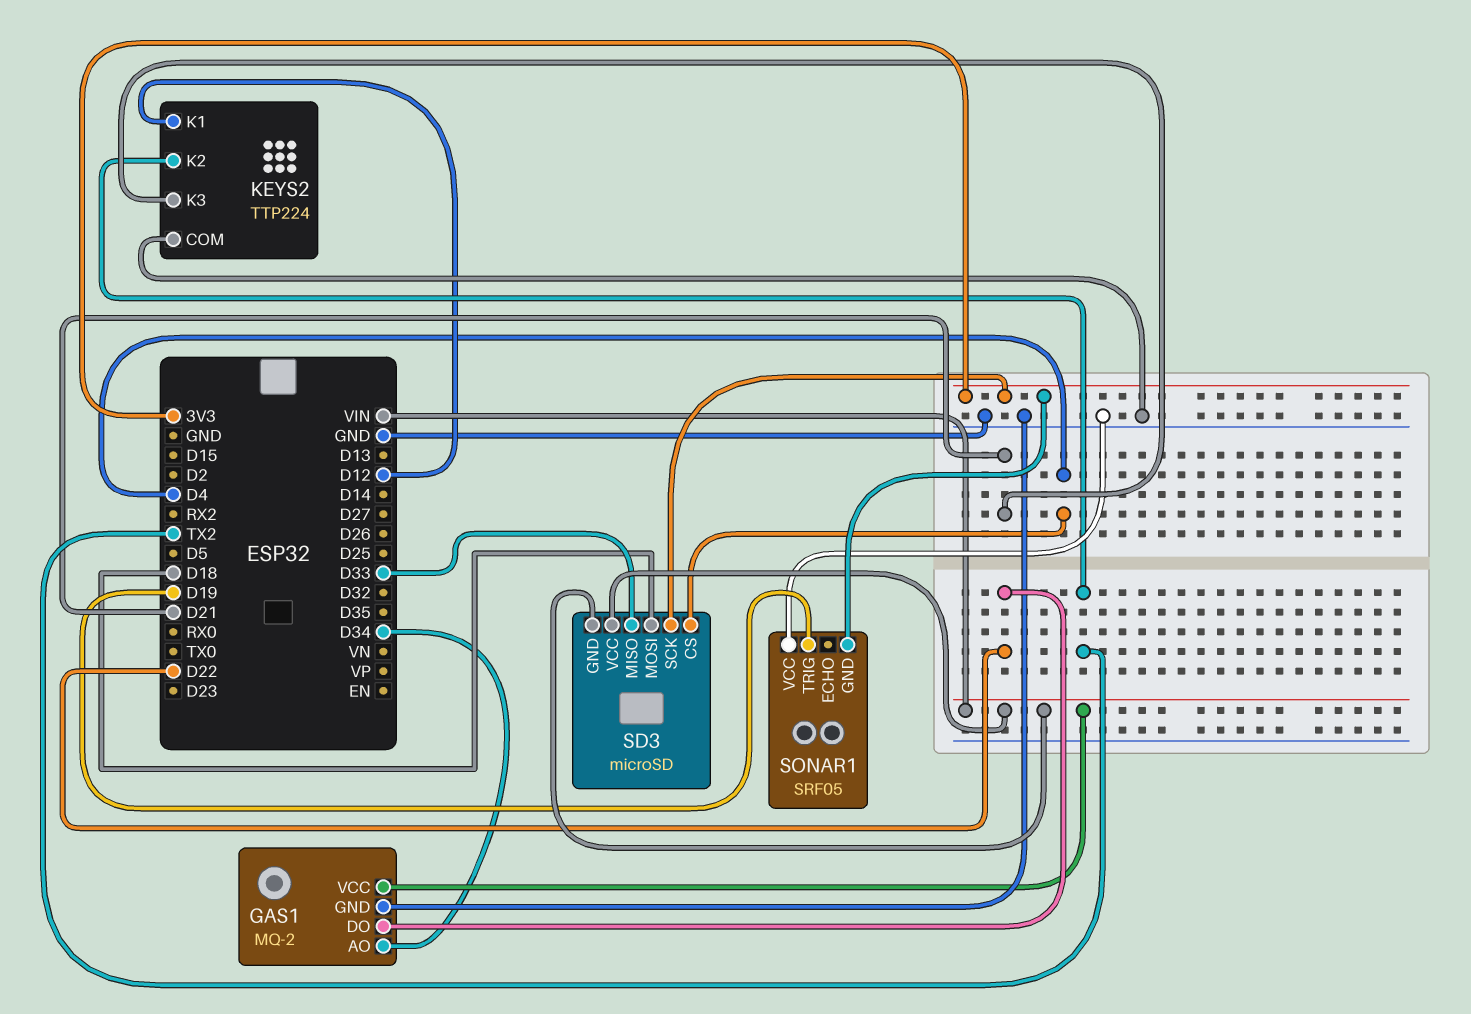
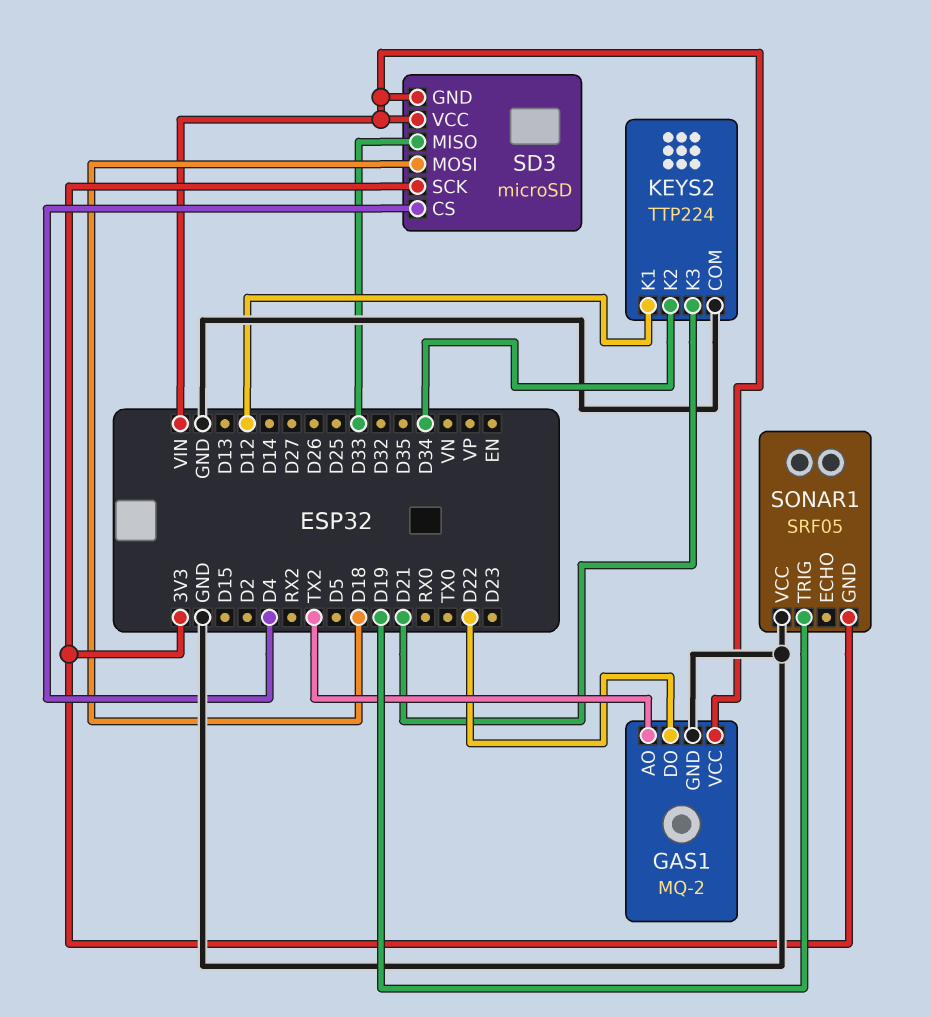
GAS1 pin AO: D34 -> TX2
KEYS2 pin K2: TX2 -> D34

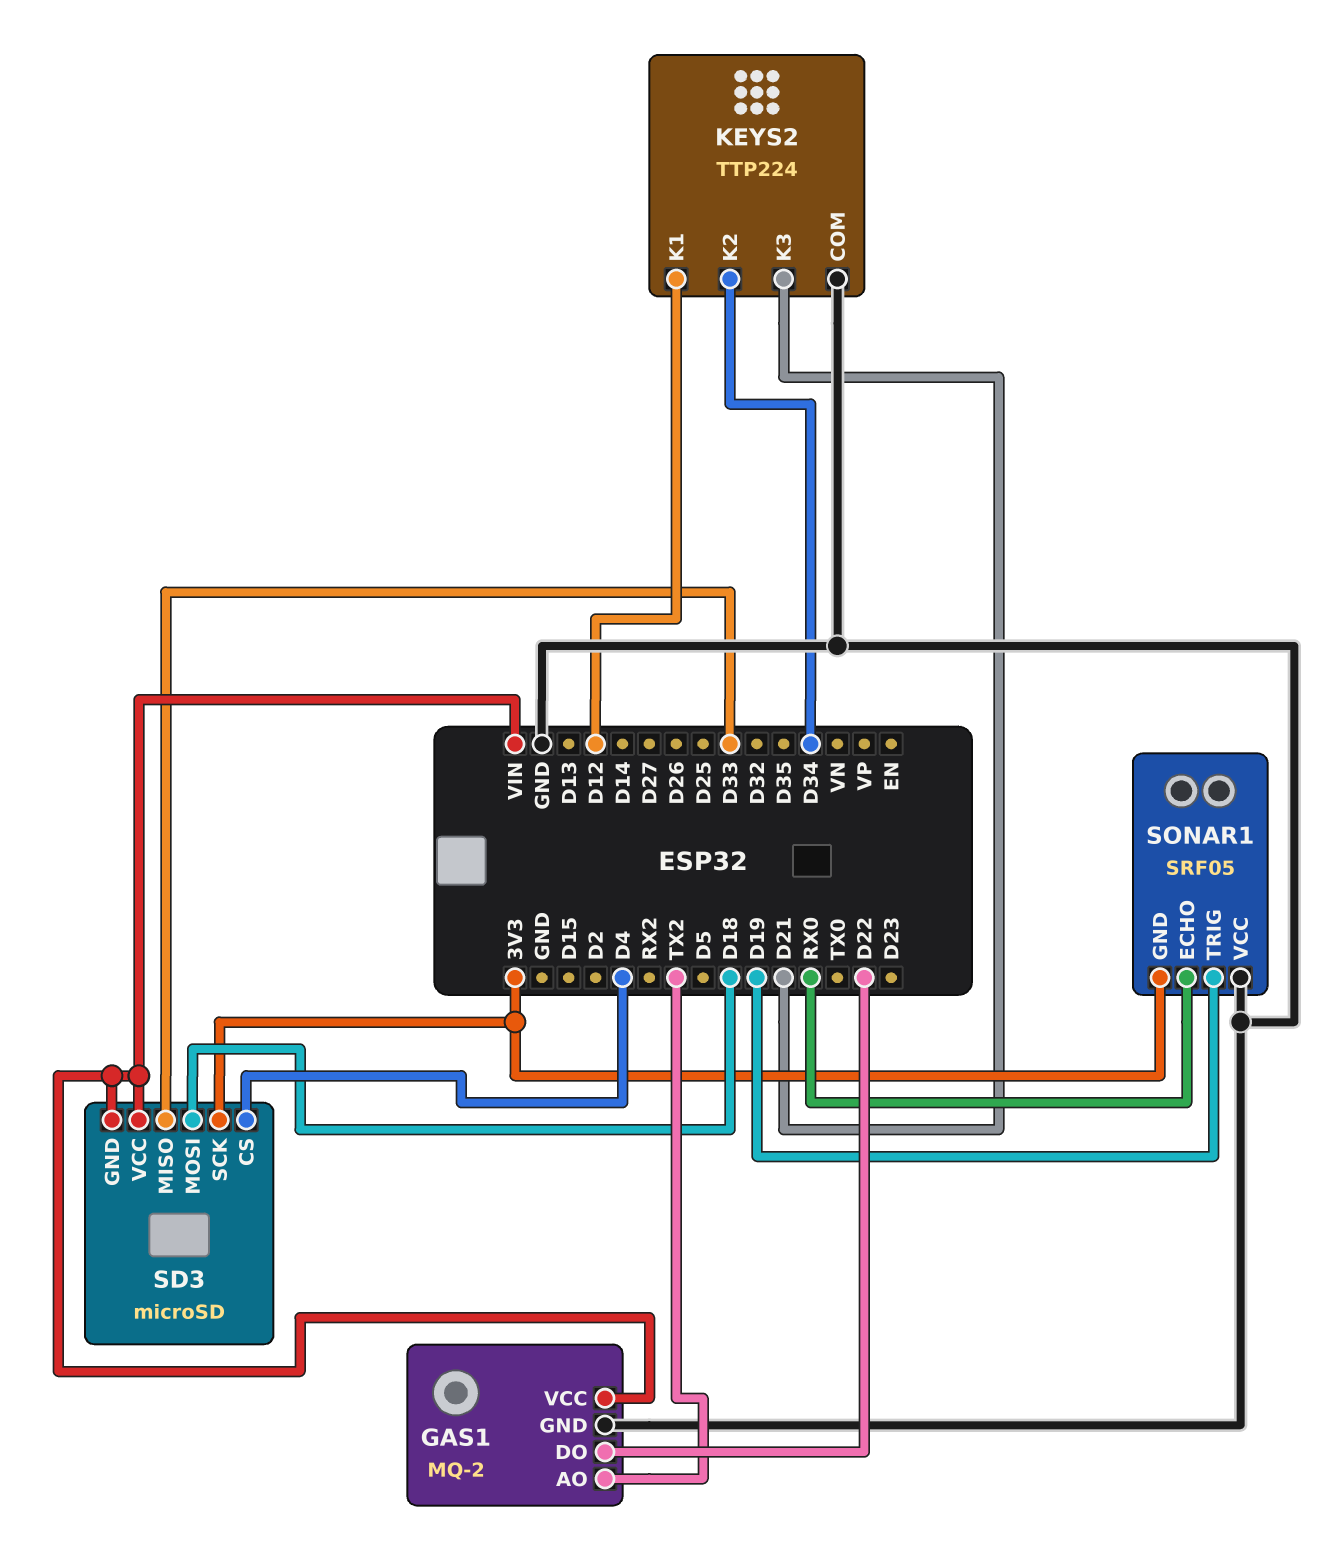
SONAR1 pin ECHO: none -> RX0

